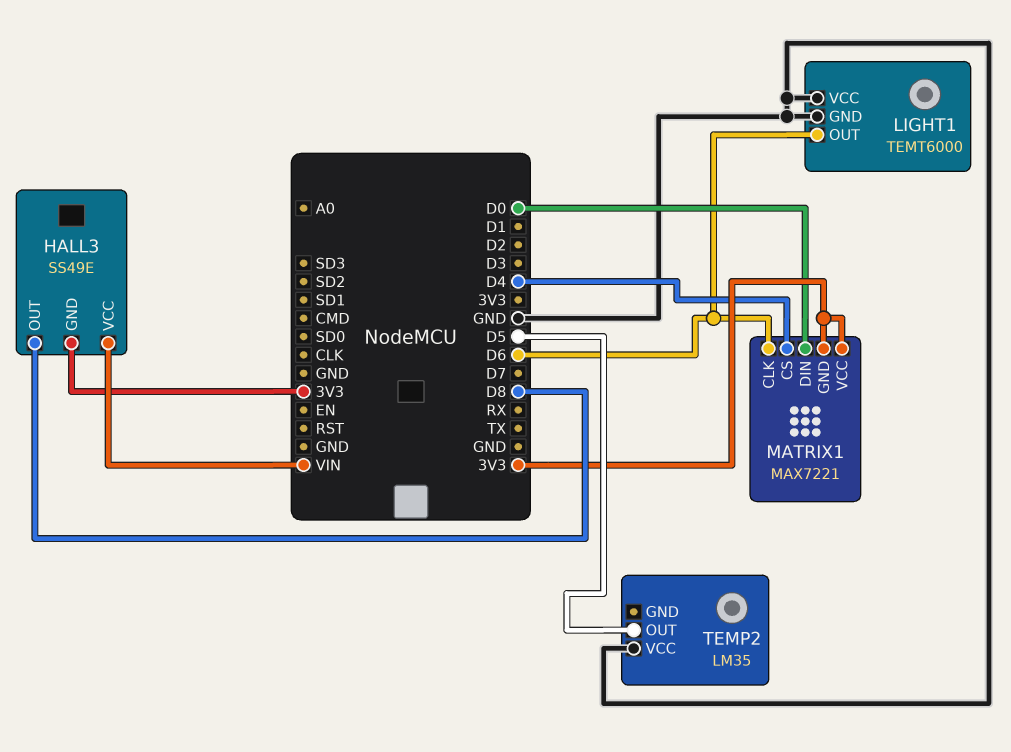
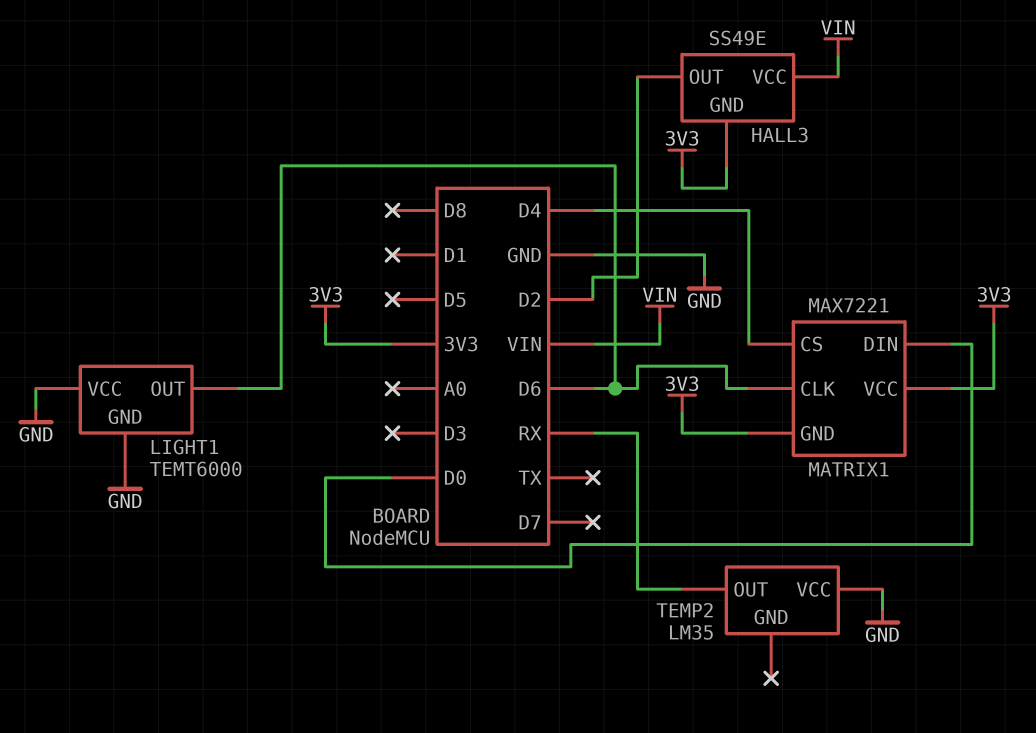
HALL3 pin OUT: D8 -> D2
TEMP2 pin OUT: D5 -> RX

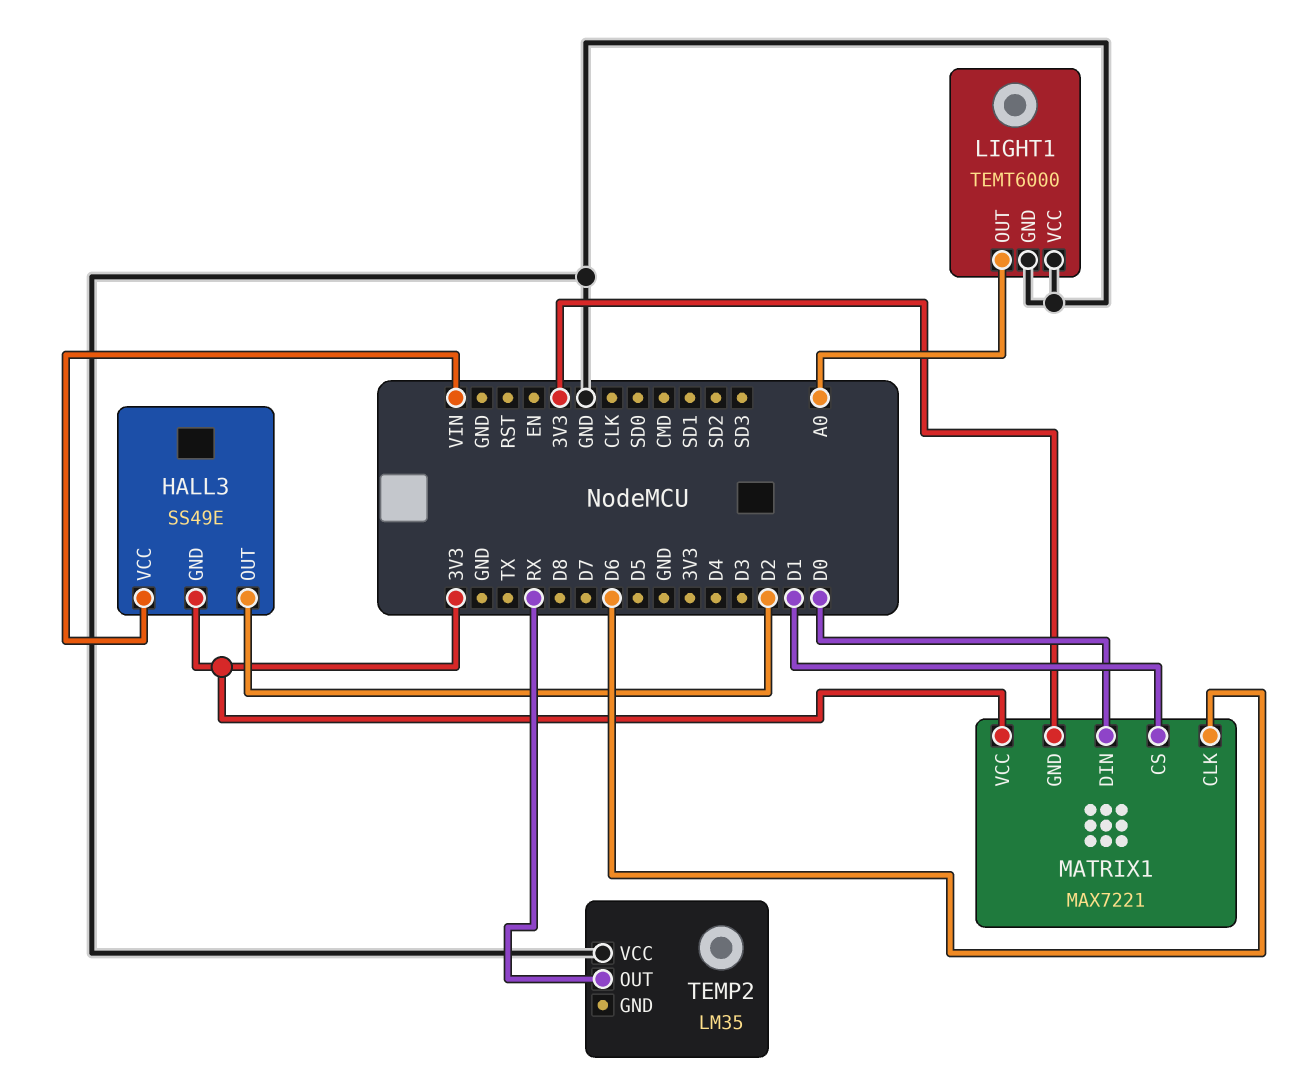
LIGHT1 pin OUT: D6 -> A0
MATRIX1 pin CS: D4 -> D1

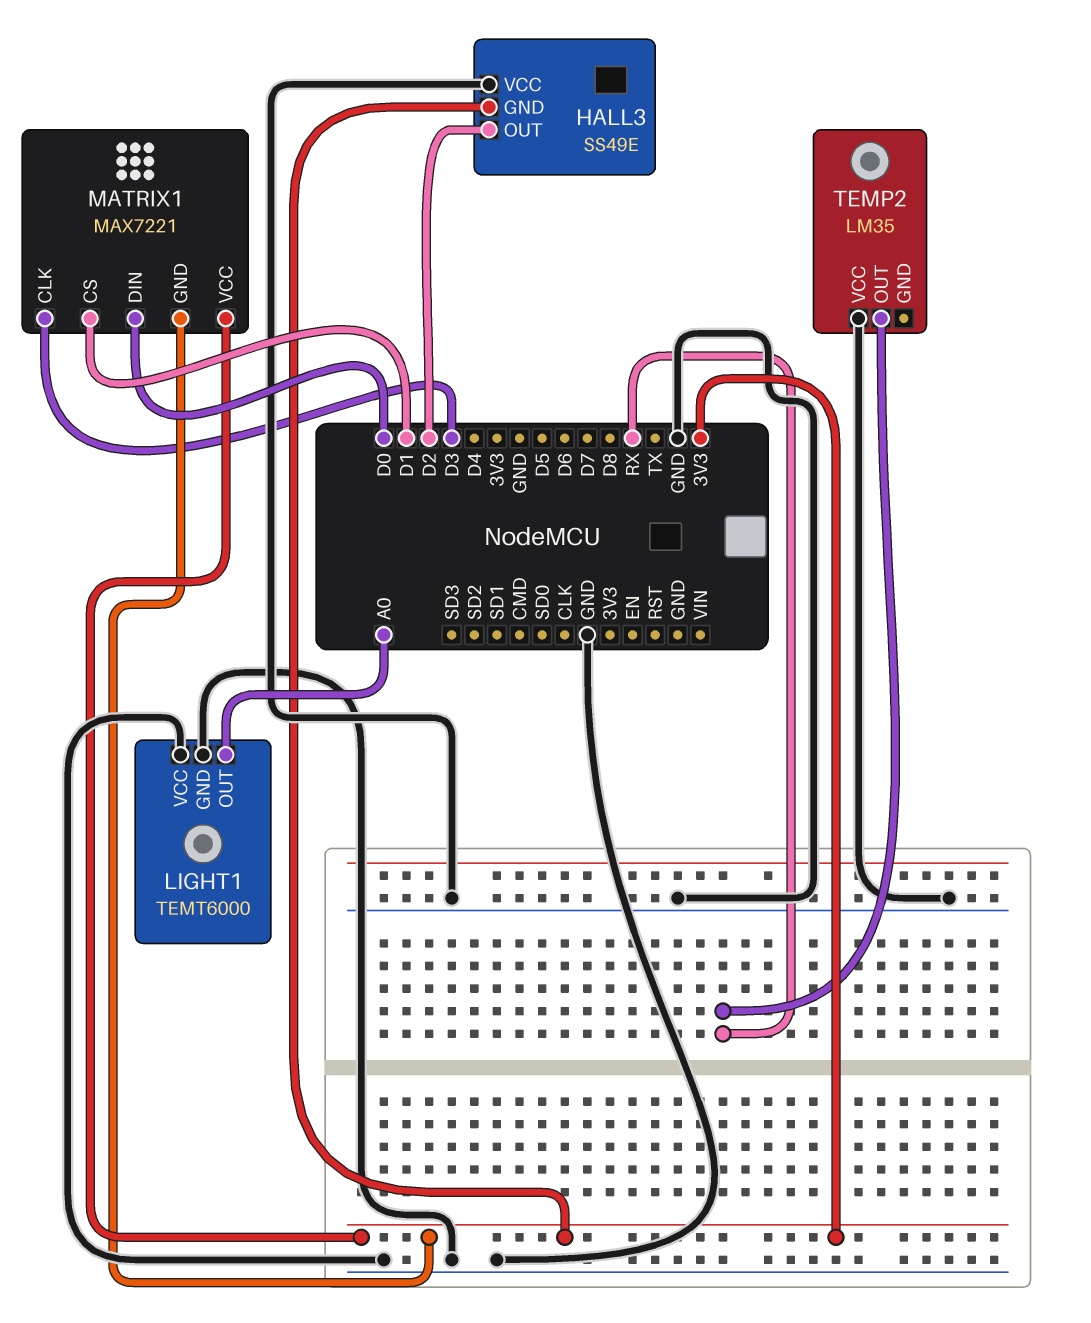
HALL3 pin VCC: VIN -> GND
MATRIX1 pin CLK: D6 -> D3

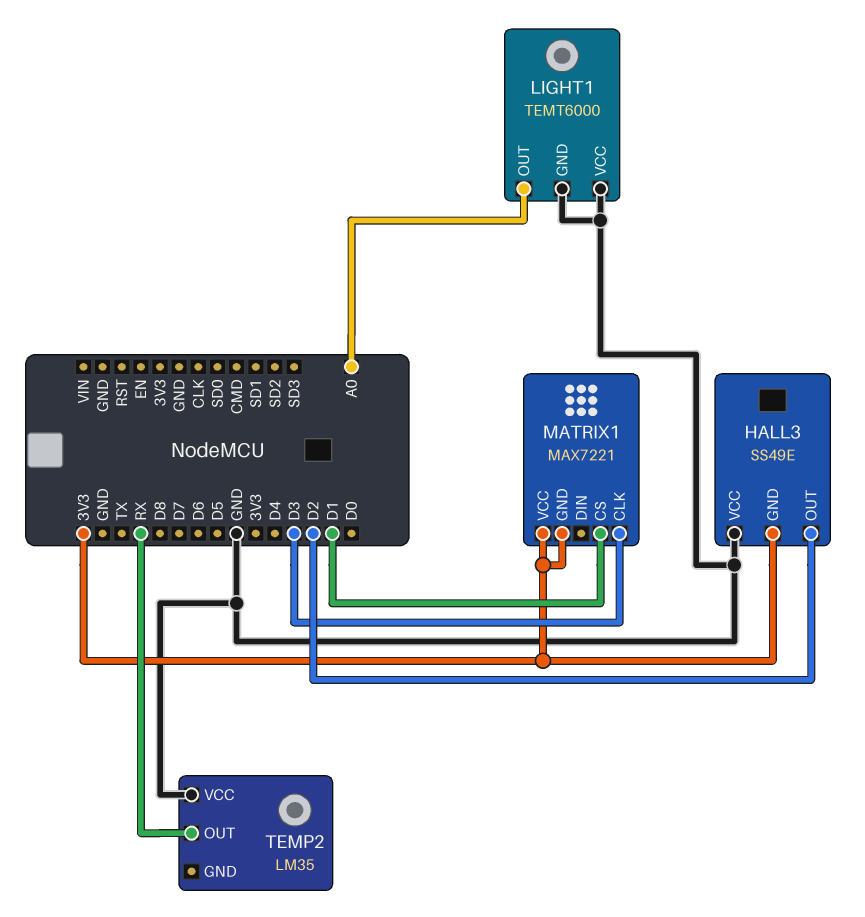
MATRIX1 pin DIN: D0 -> none

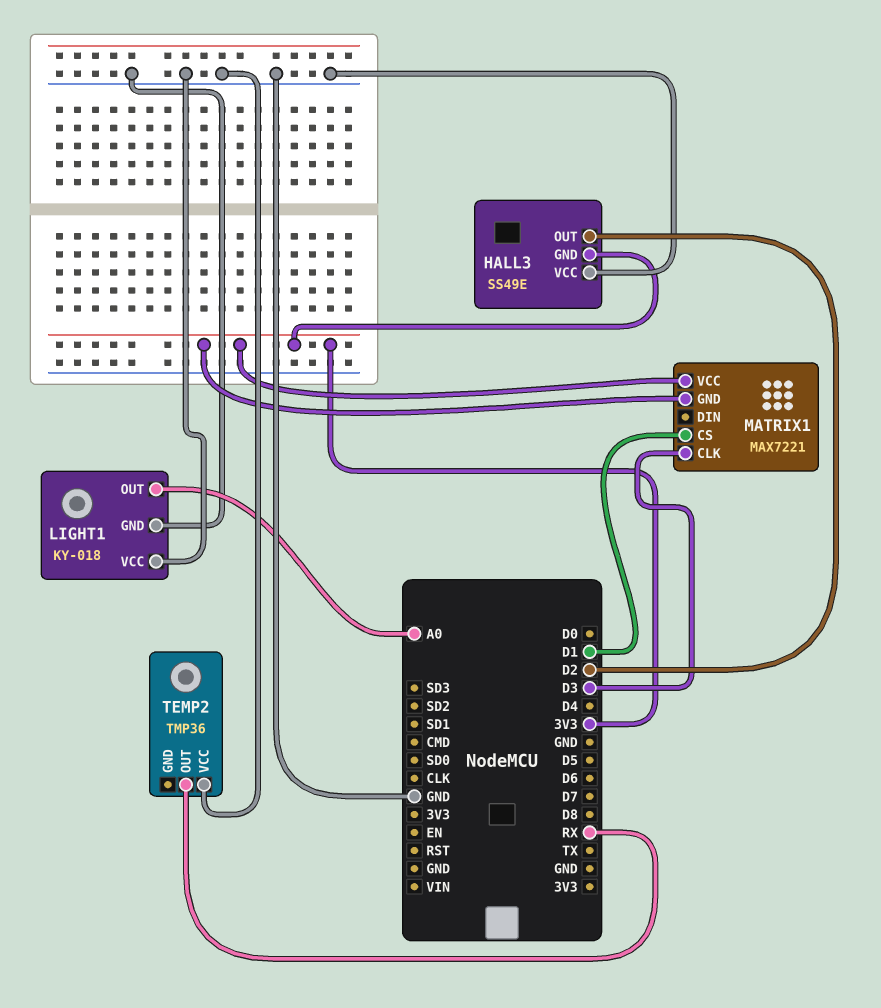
LIGHT1: TEMT6000 -> KY-018
TEMP2: LM35 -> TMP36

